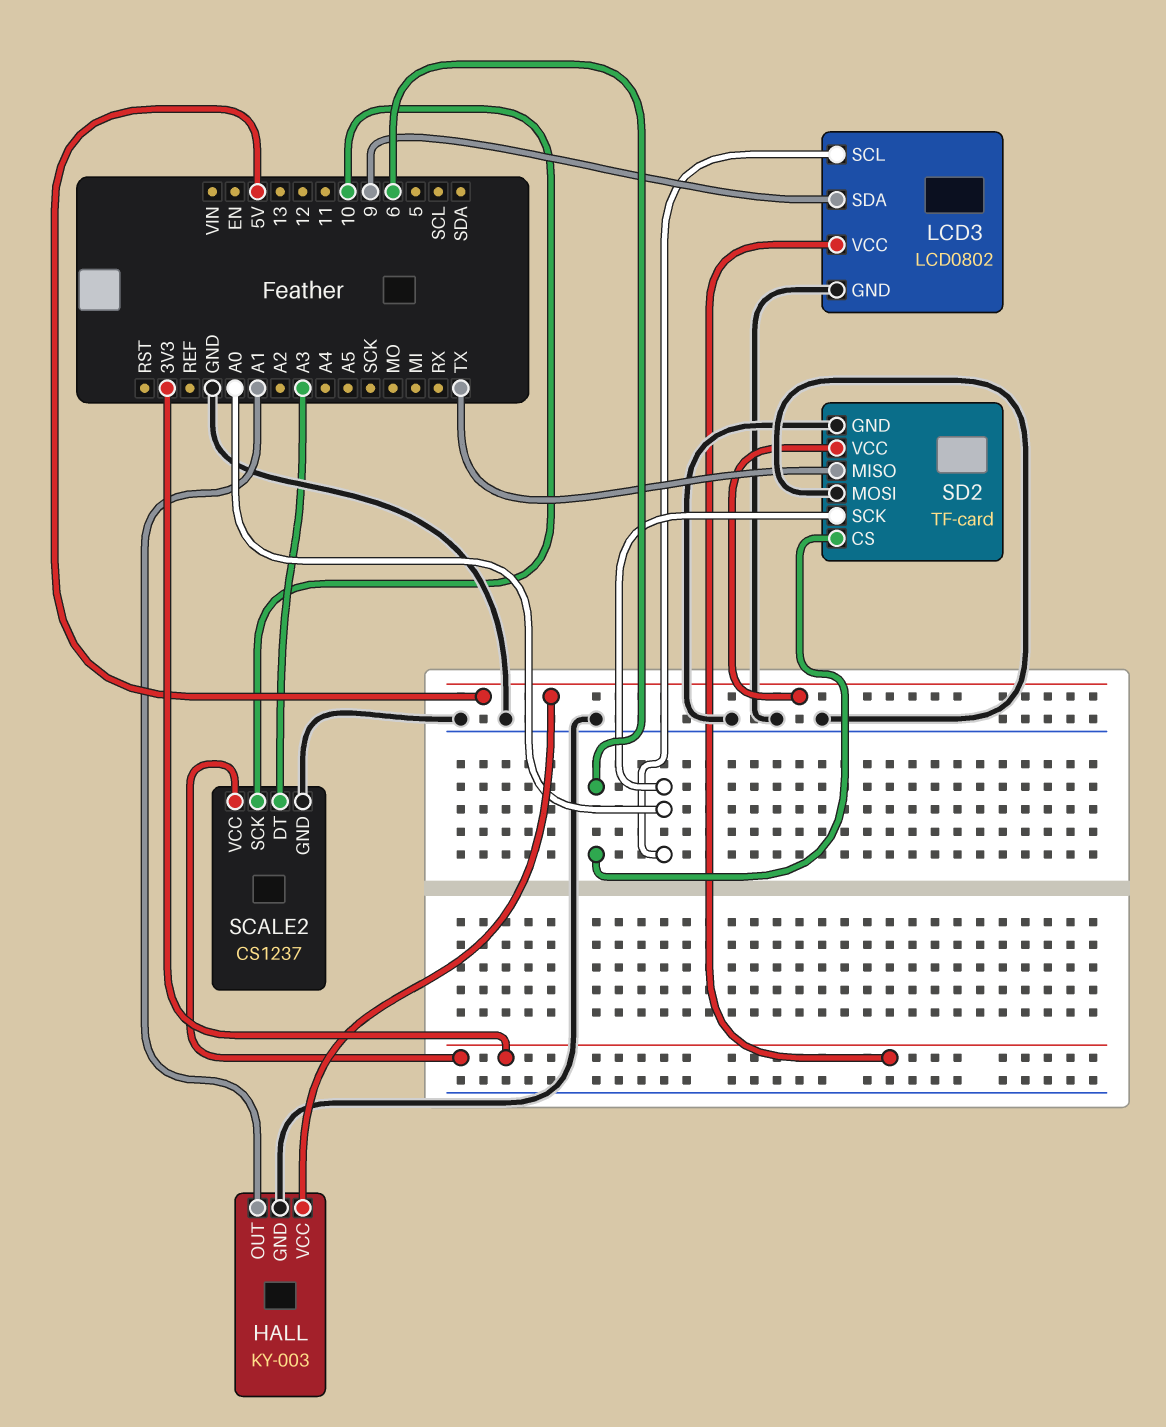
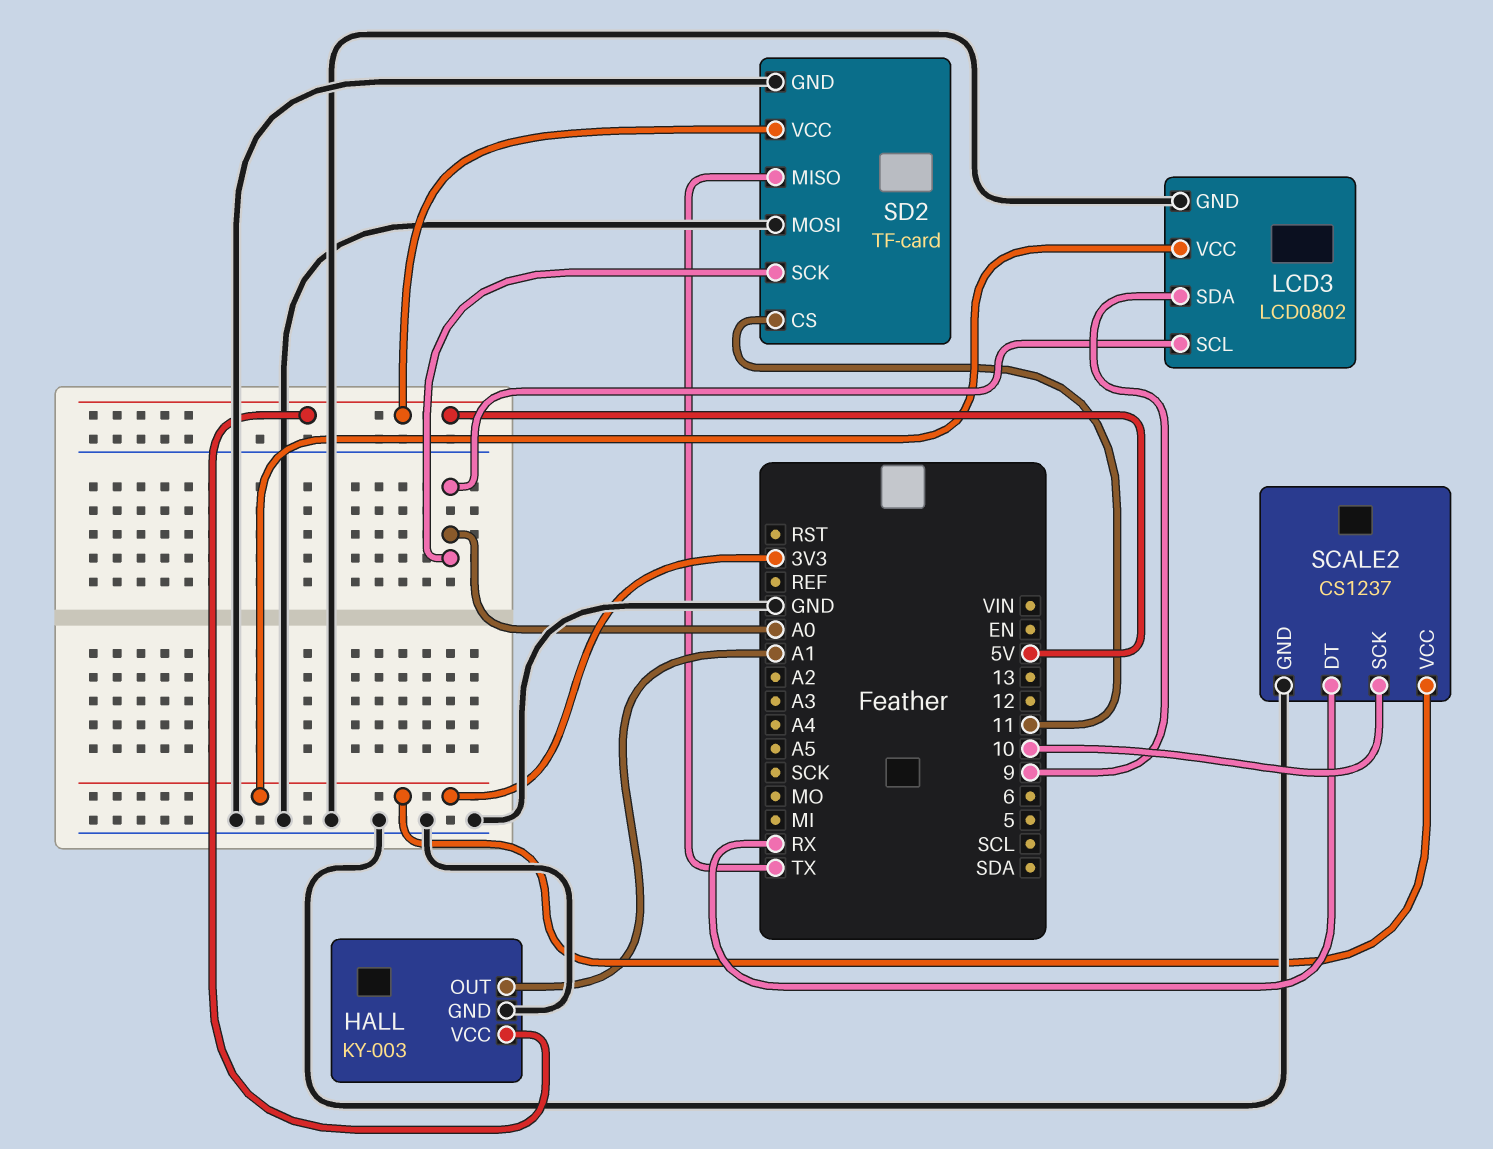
SCALE2 pin DT: A3 -> RX
SD2 pin CS: 6 -> 11

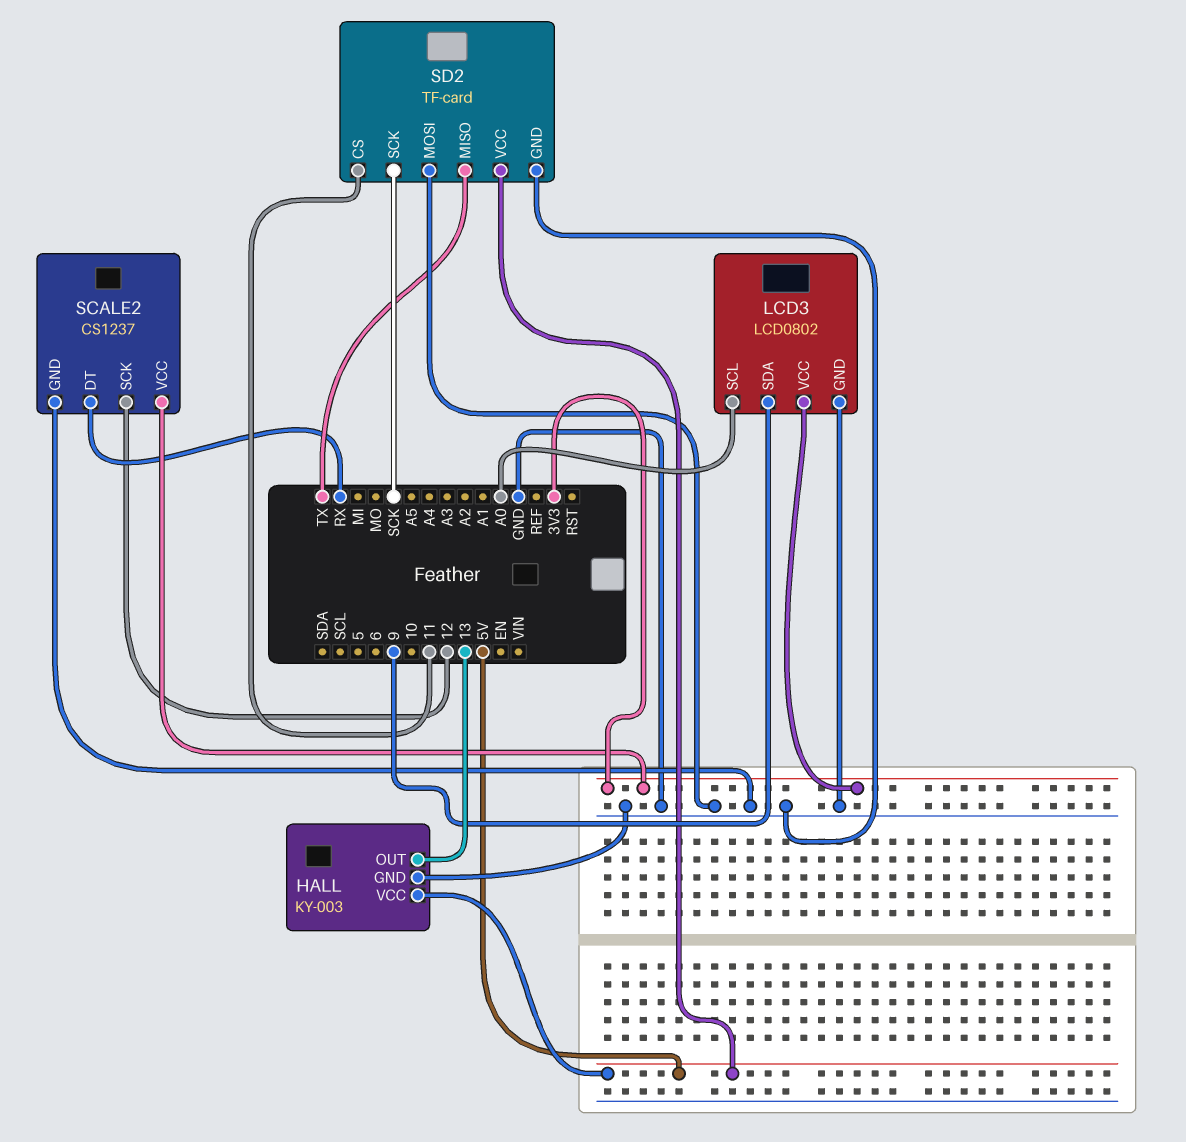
HALL pin OUT: A1 -> 13
SCALE2 pin SCK: 10 -> 12
SD2 pin SCK: A0 -> SCK

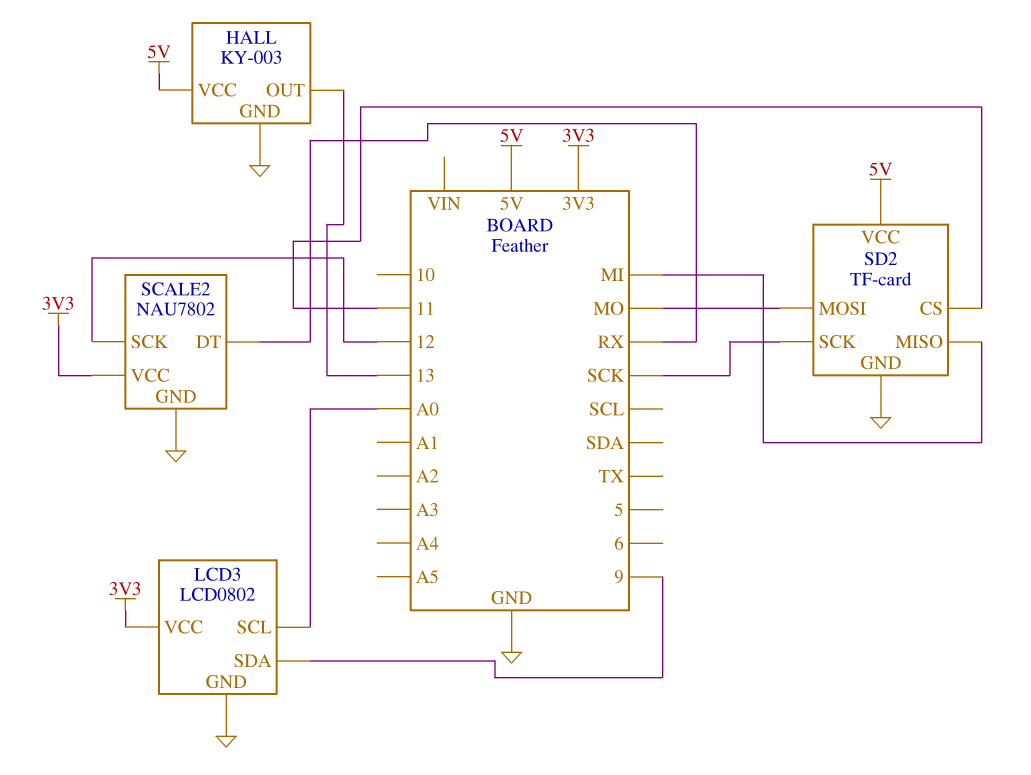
SCALE2: CS1237 -> NAU7802
SD2 pin MISO: TX -> MI
SD2 pin MOSI: GND -> MO

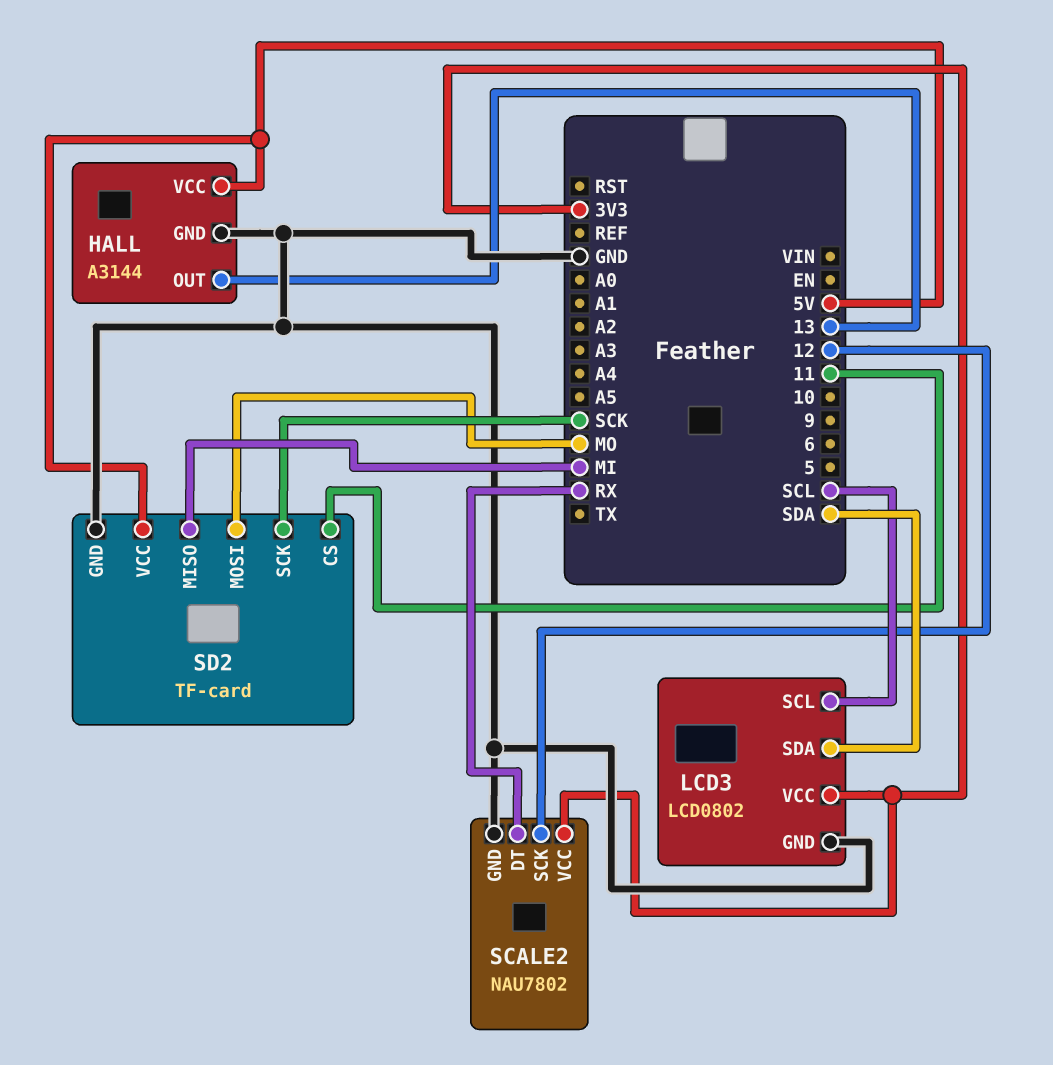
HALL: KY-003 -> A3144
LCD3 pin SCL: A0 -> SCL
LCD3 pin SDA: 9 -> SDA

